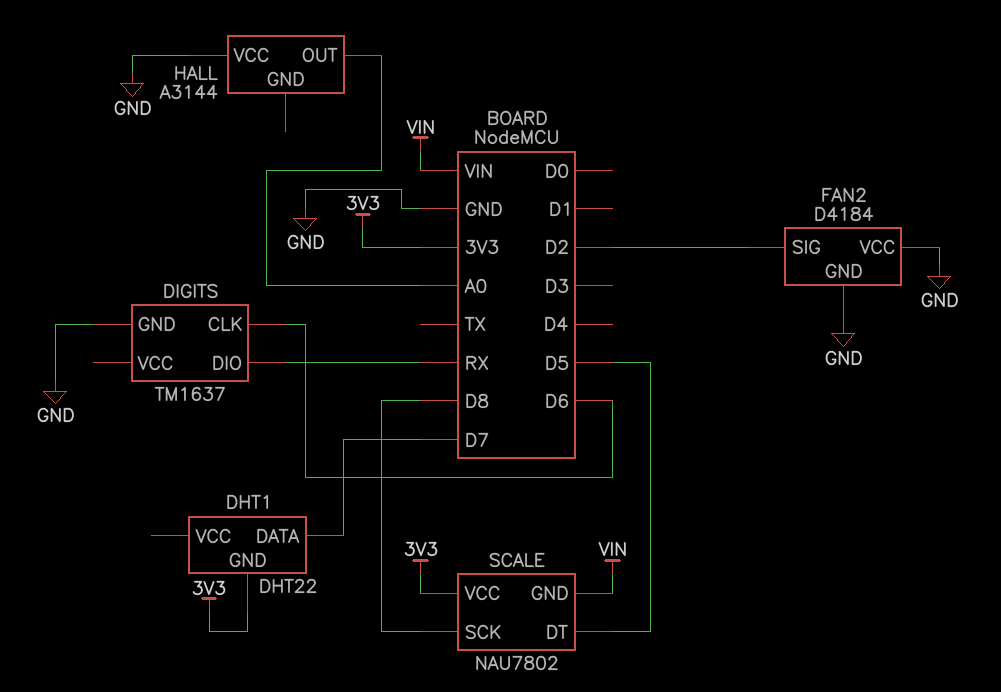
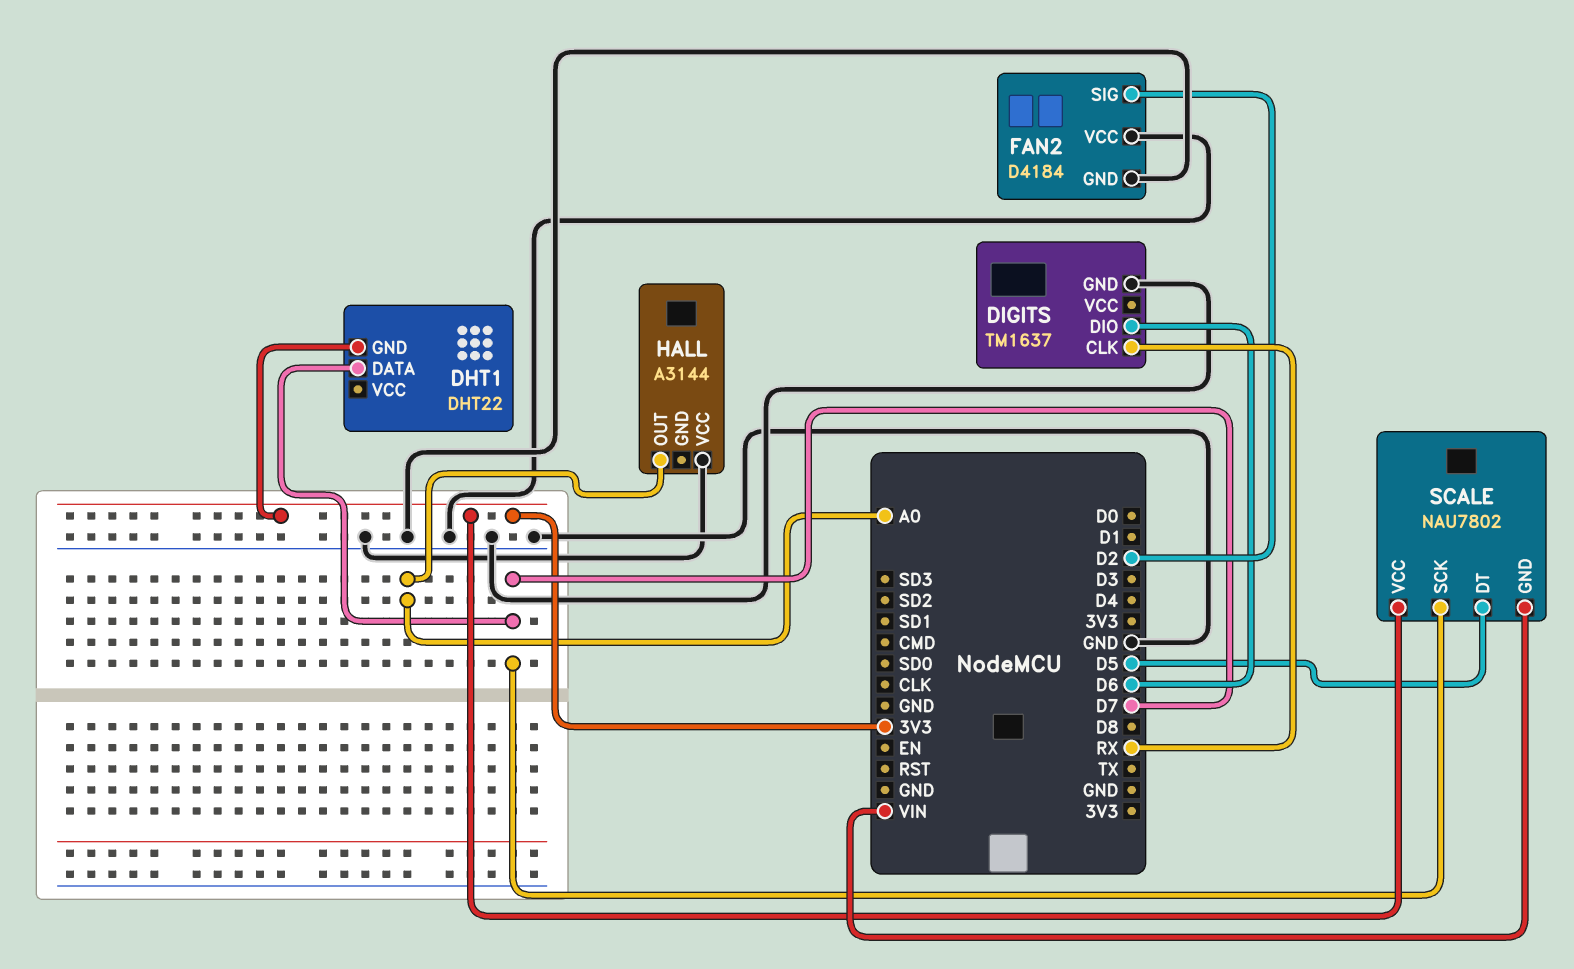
DIGITS pin CLK: D6 -> RX
DIGITS pin DIO: RX -> D6
SCALE pin SCK: D8 -> D7

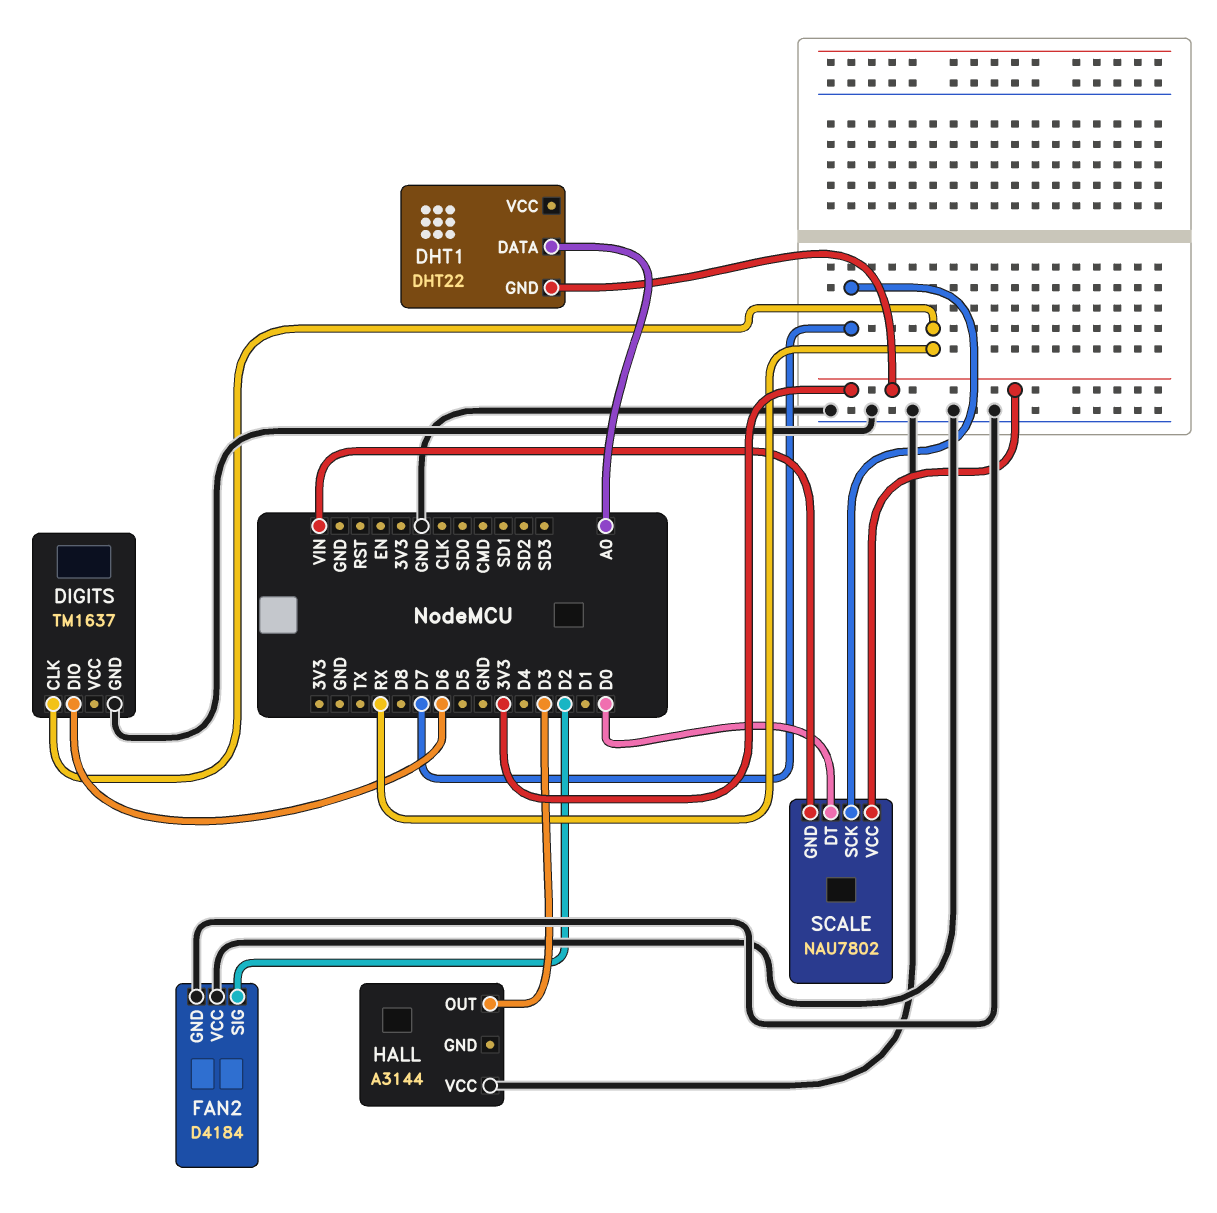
DHT1 pin DATA: D7 -> A0
HALL pin OUT: A0 -> D3
SCALE pin DT: D5 -> D0

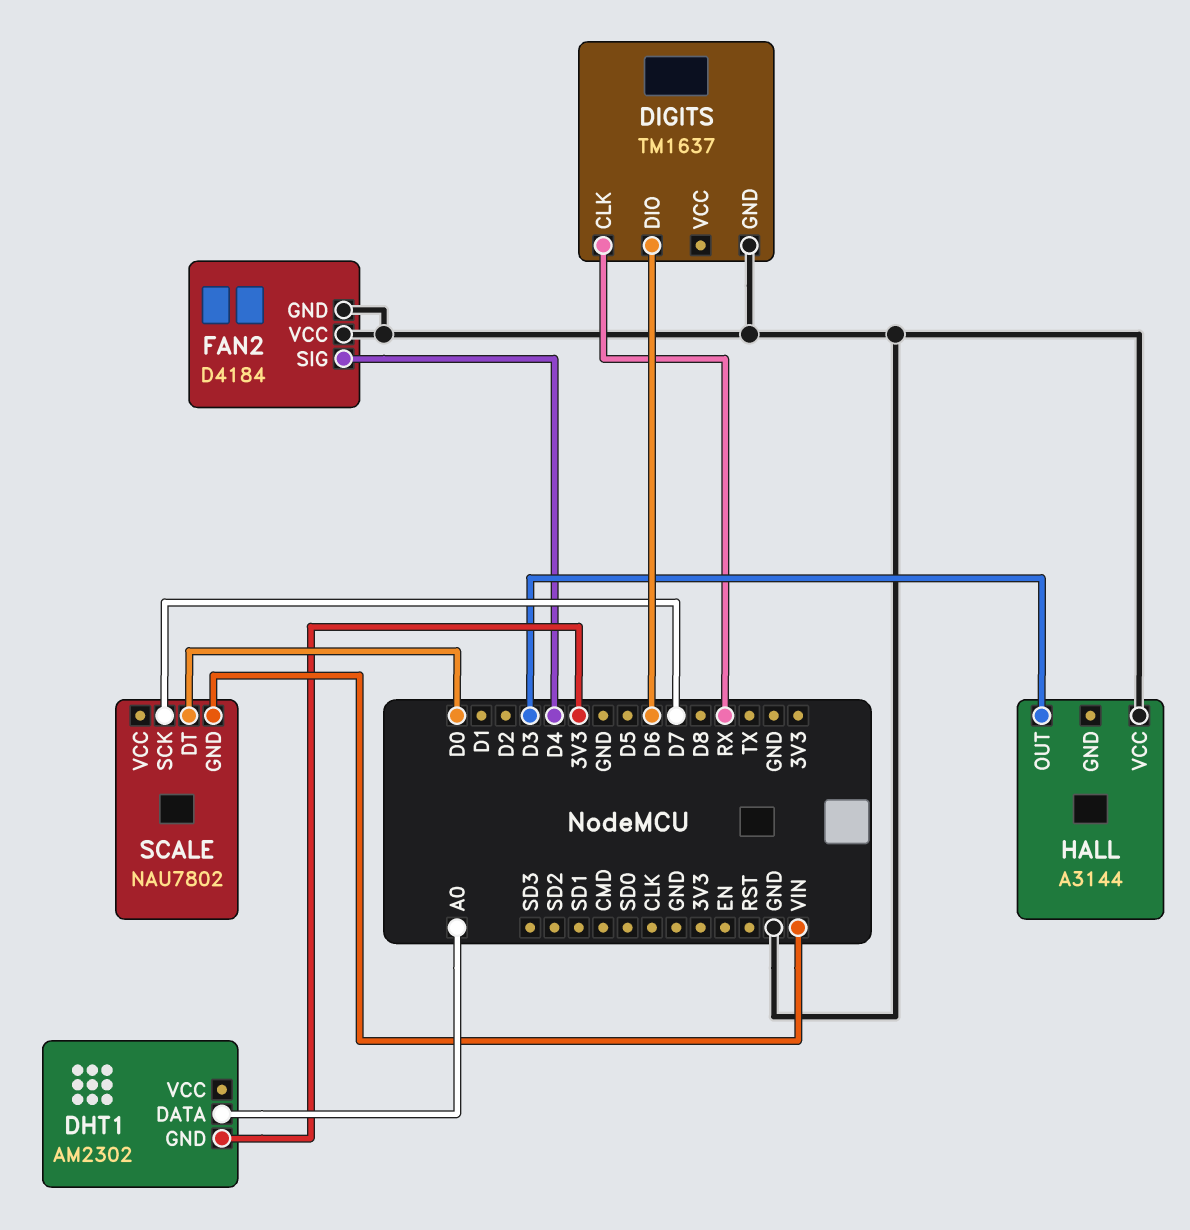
DHT1: DHT22 -> AM2302
FAN2 pin SIG: D2 -> D4
SCALE pin VCC: 3V3 -> none

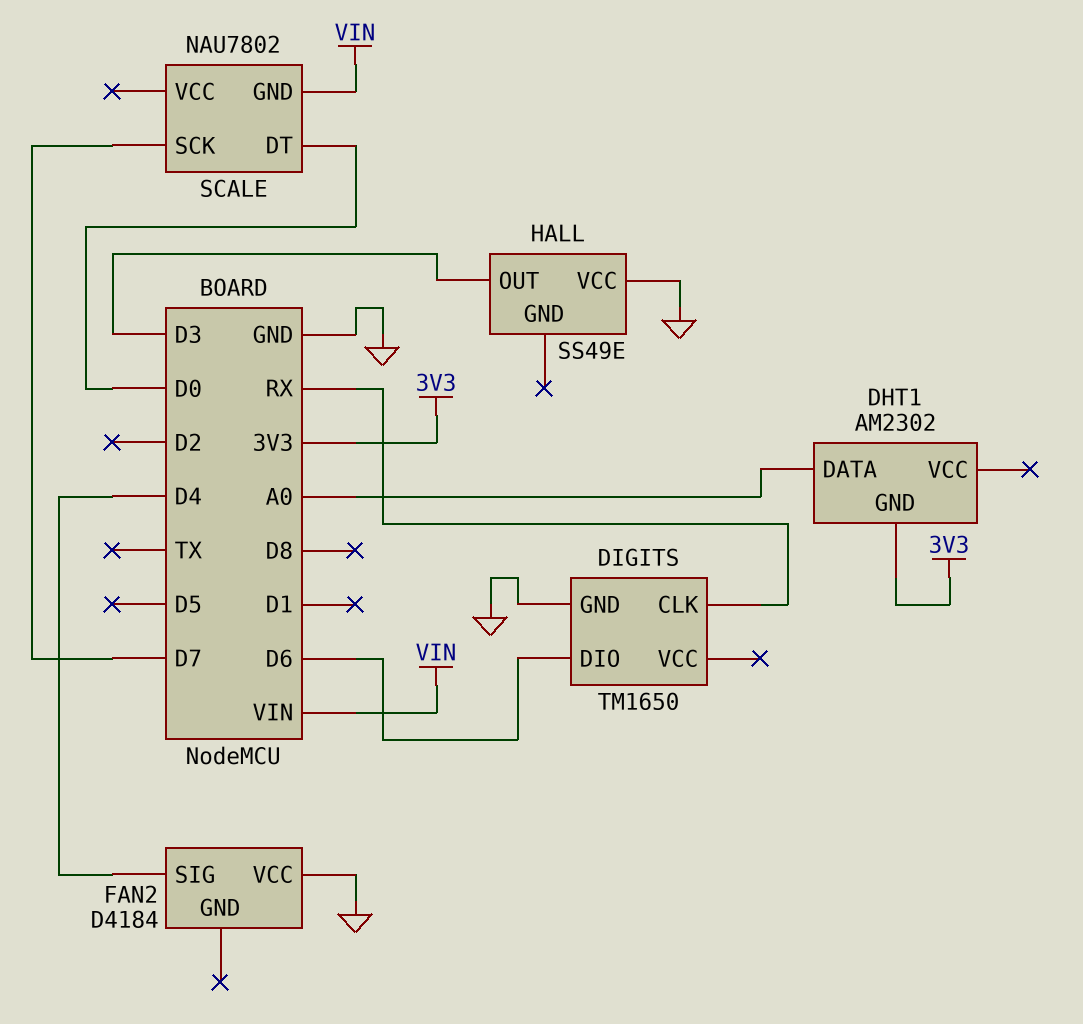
DIGITS: TM1637 -> TM1650
FAN2 pin GND: GND -> none
HALL: A3144 -> SS49E

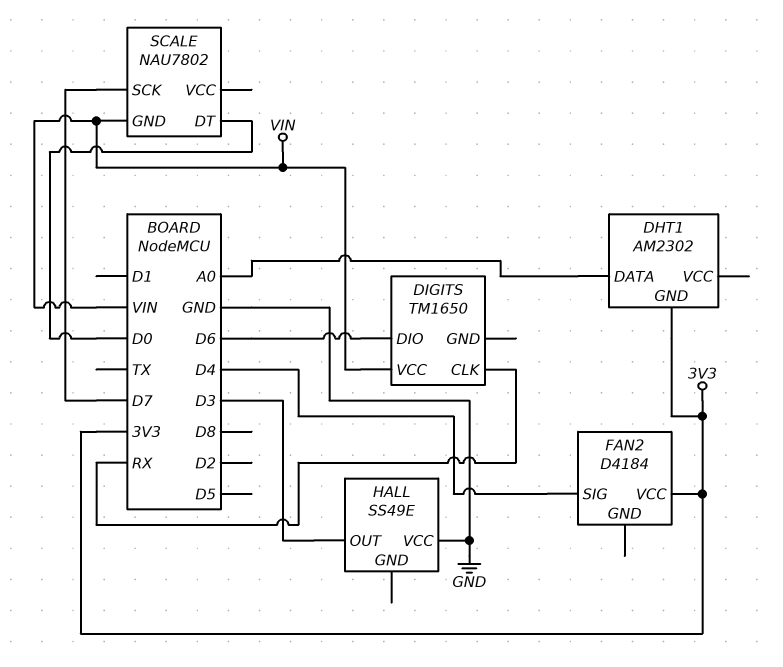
DIGITS pin GND: GND -> none
DIGITS pin VCC: none -> VIN
FAN2 pin VCC: GND -> 3V3

